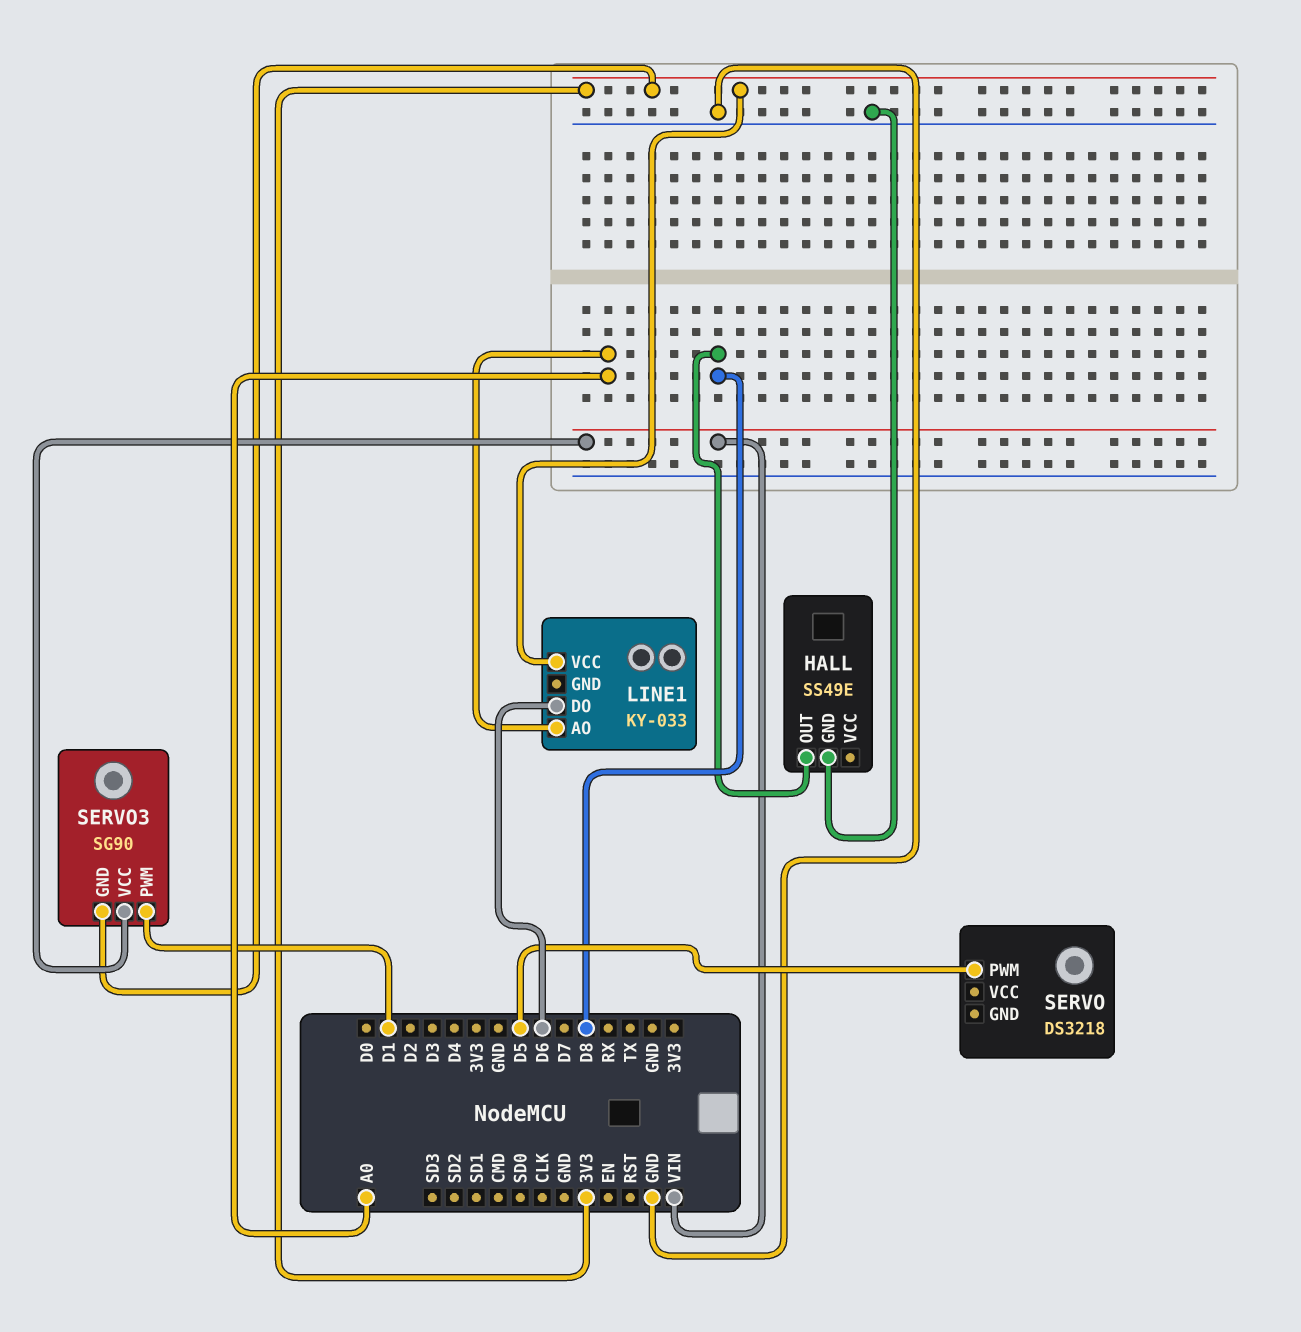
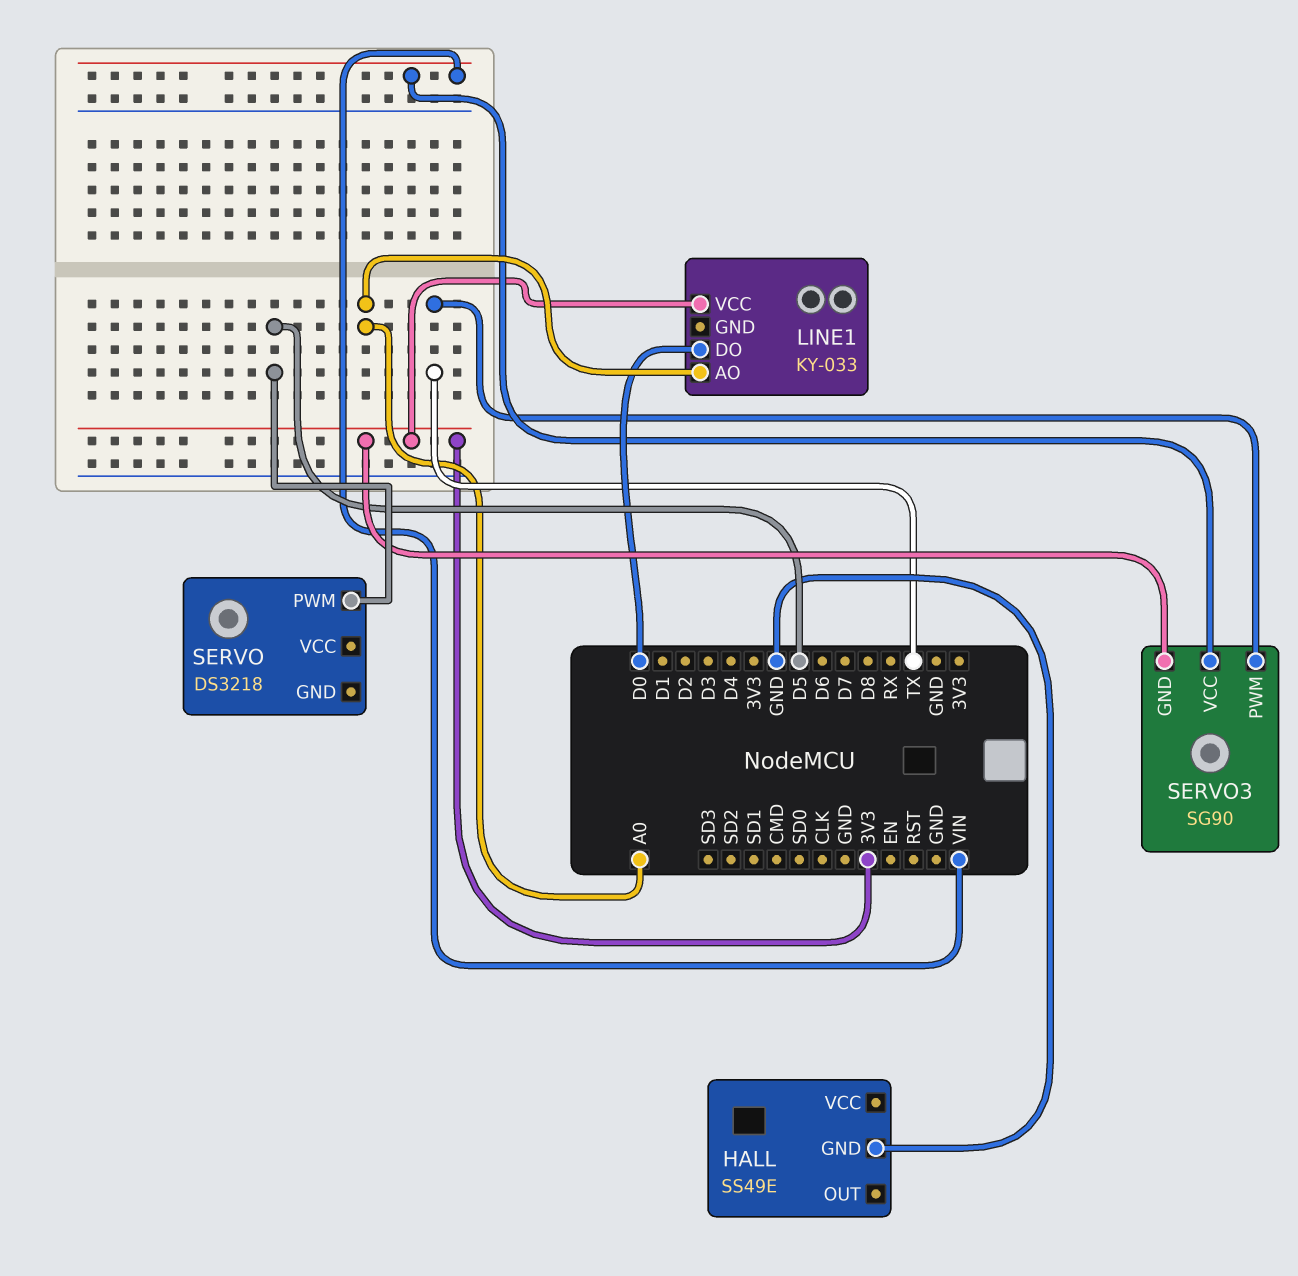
HALL pin OUT: D8 -> none
LINE1 pin DO: D6 -> D0
SERVO3 pin PWM: D1 -> TX

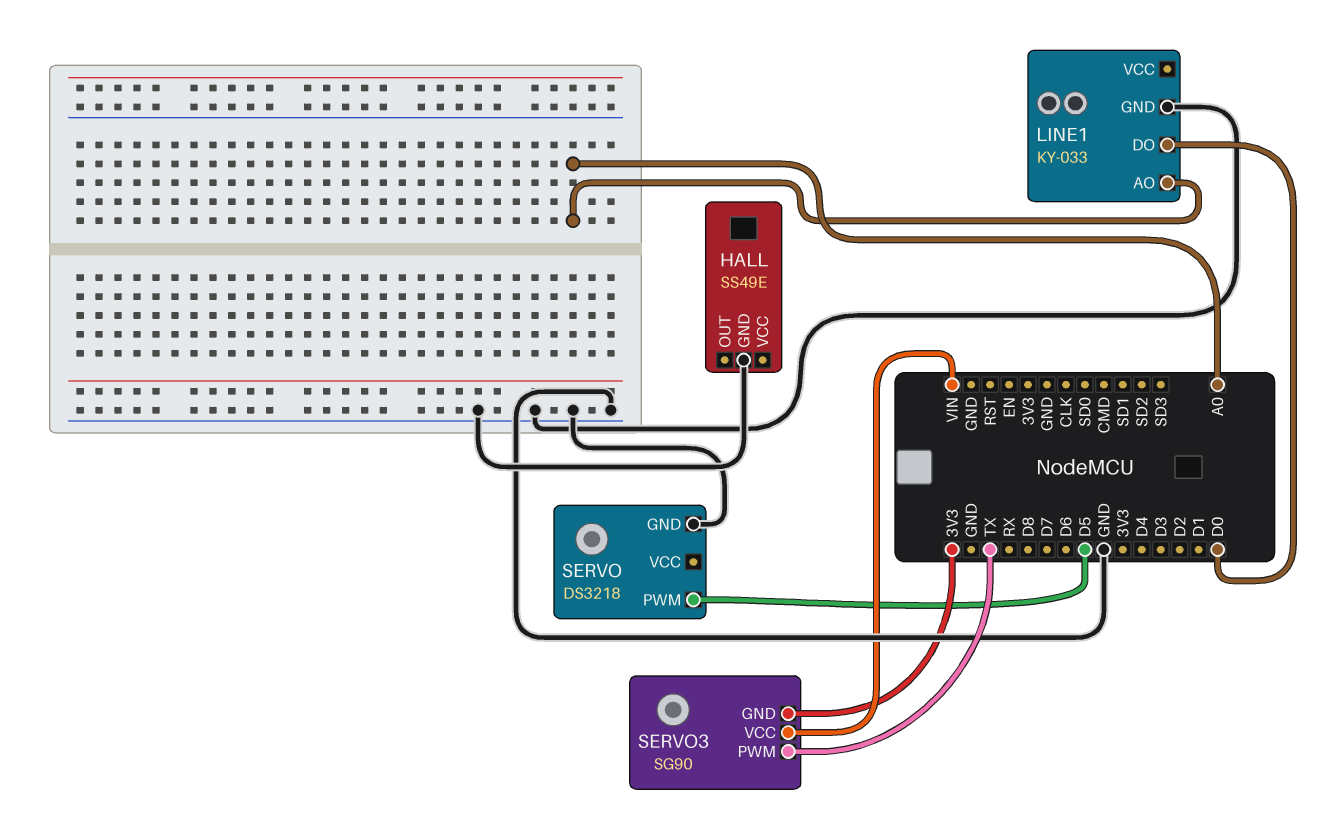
LINE1 pin GND: none -> GND
LINE1 pin VCC: 3V3 -> none
SERVO pin GND: none -> GND

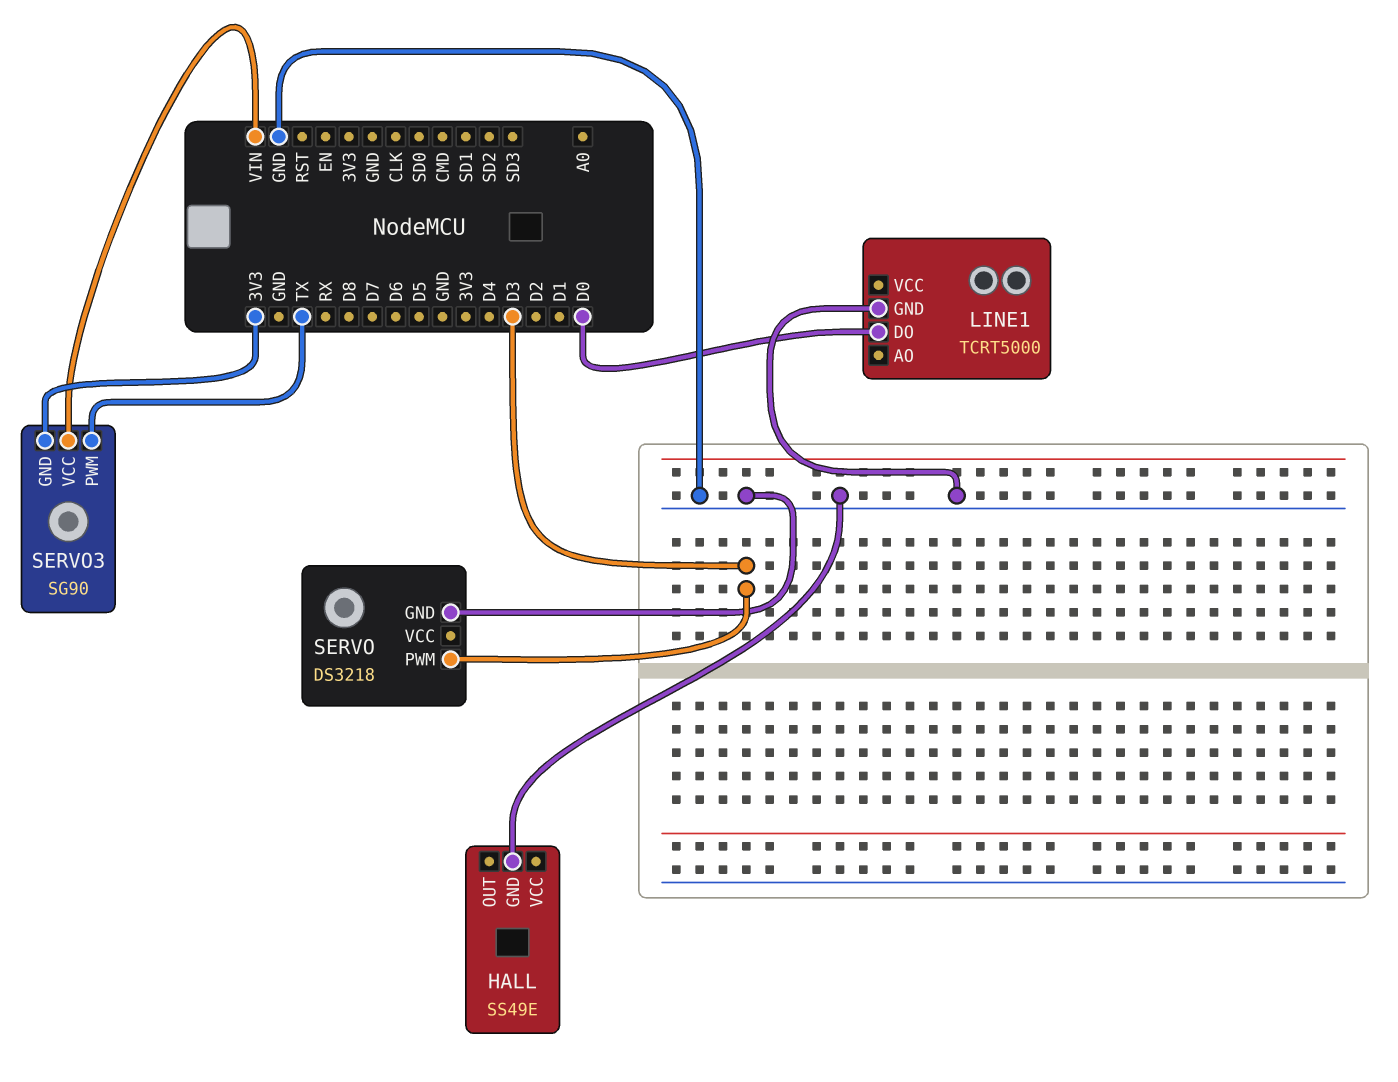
LINE1: KY-033 -> TCRT5000
LINE1 pin AO: A0 -> none
SERVO pin PWM: D5 -> D3

